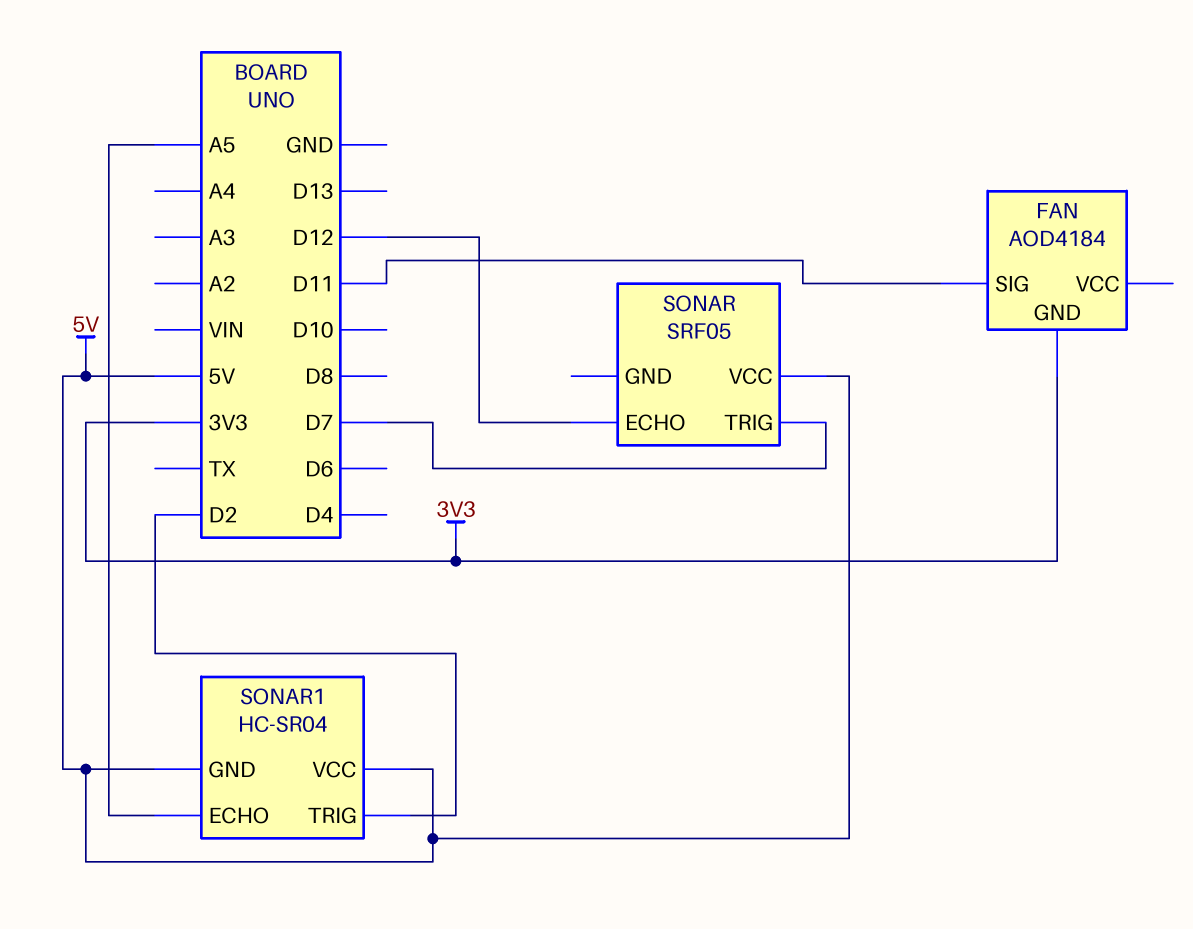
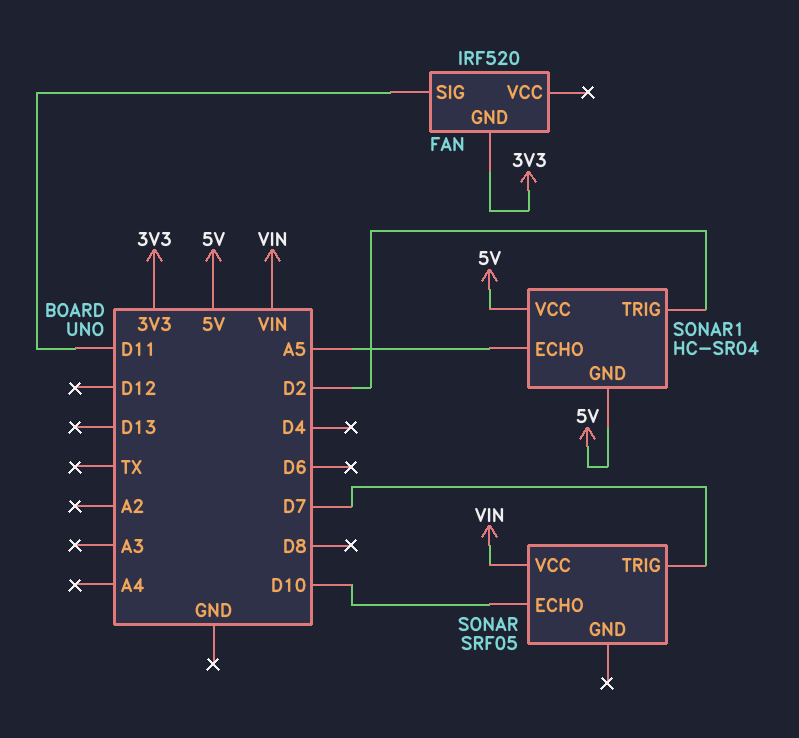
FAN: AOD4184 -> IRF520
SONAR pin ECHO: D12 -> D10
SONAR pin VCC: 5V -> VIN

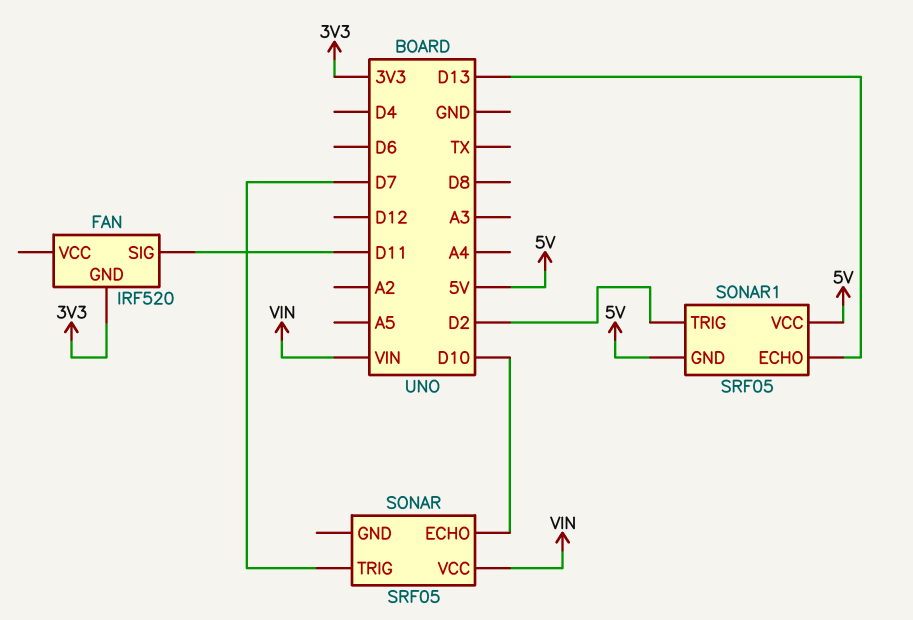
SONAR1: HC-SR04 -> SRF05
SONAR1 pin ECHO: A5 -> D13

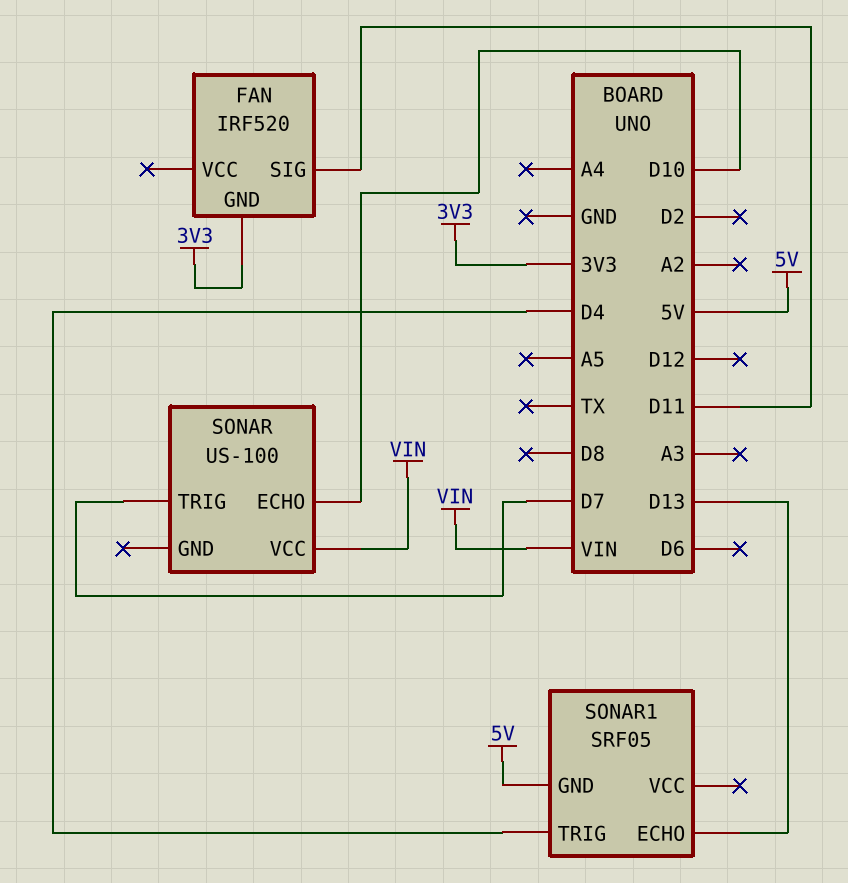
SONAR: SRF05 -> US-100
SONAR1 pin TRIG: D2 -> D4
SONAR1 pin VCC: 5V -> none

